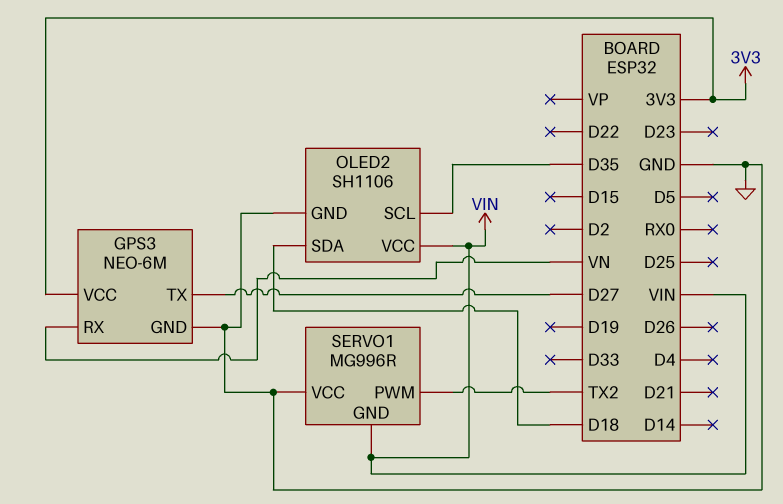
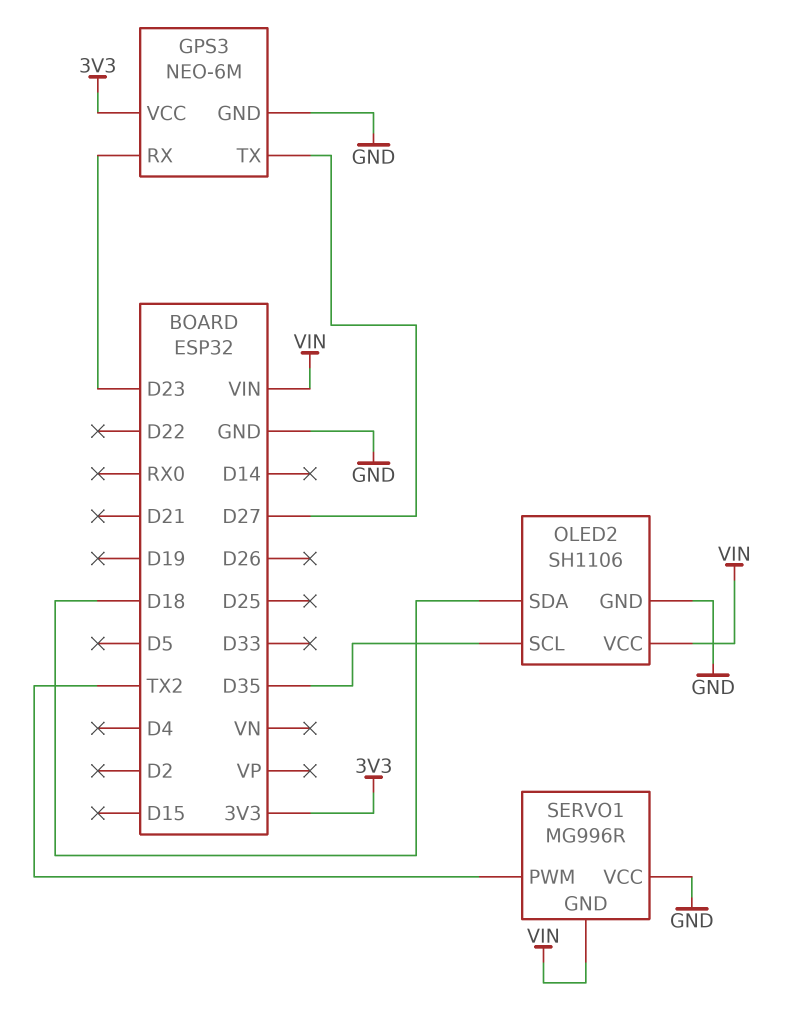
GPS3 pin RX: VN -> D23

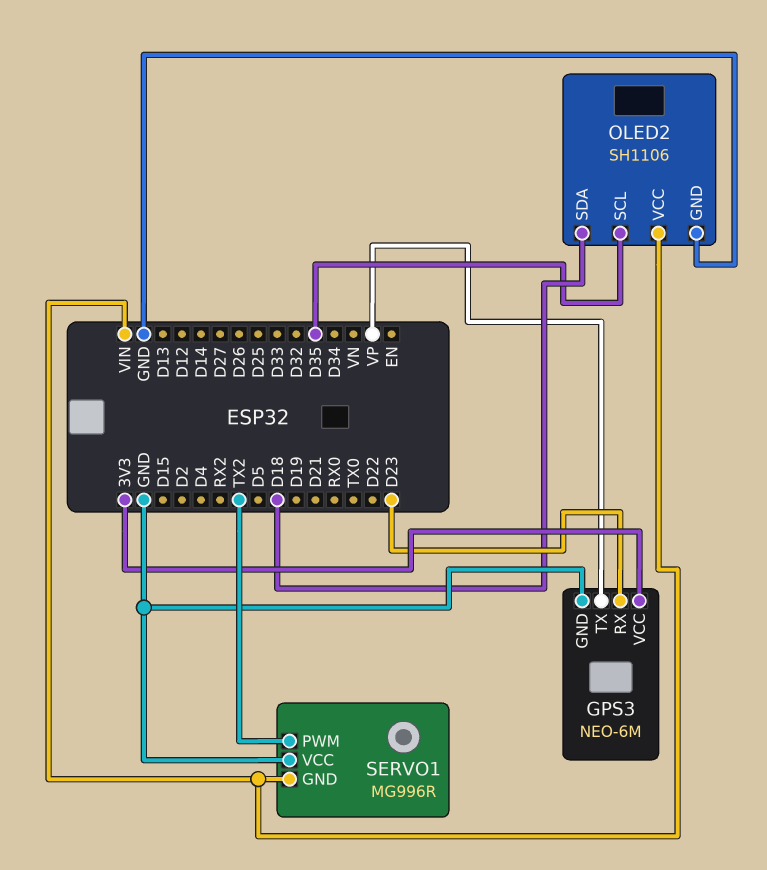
GPS3 pin TX: D27 -> VP

